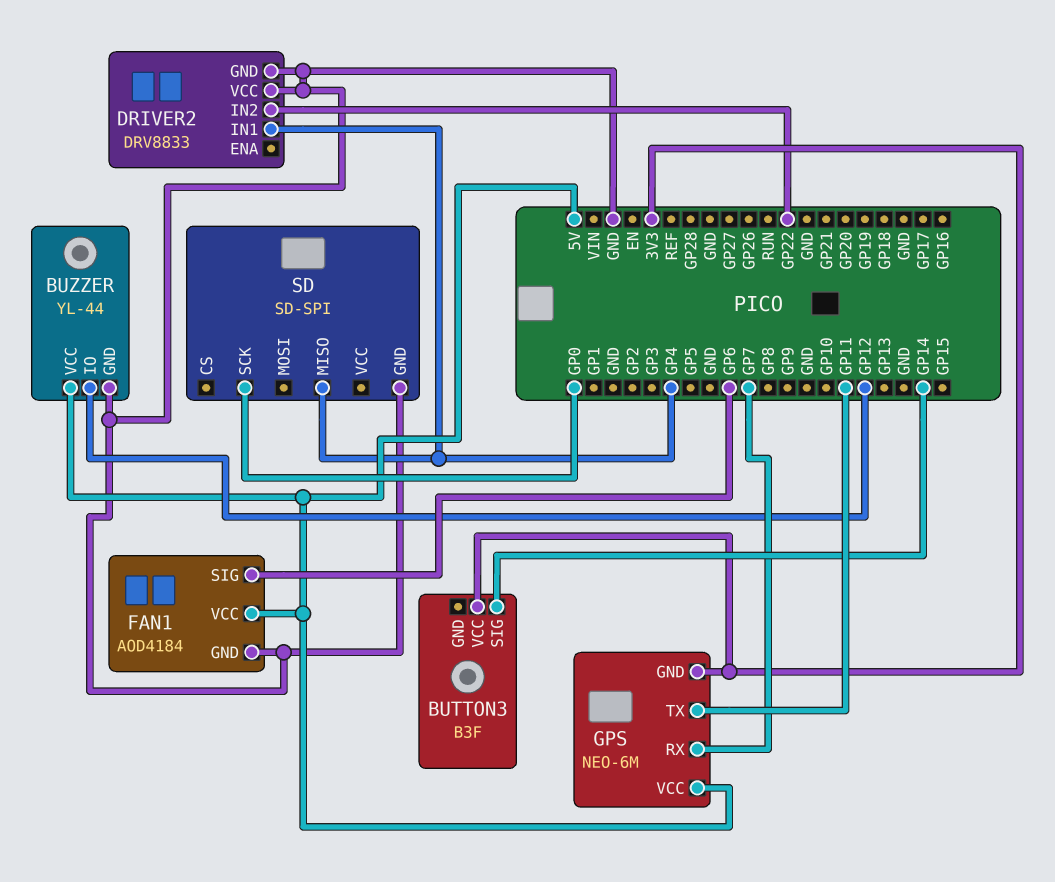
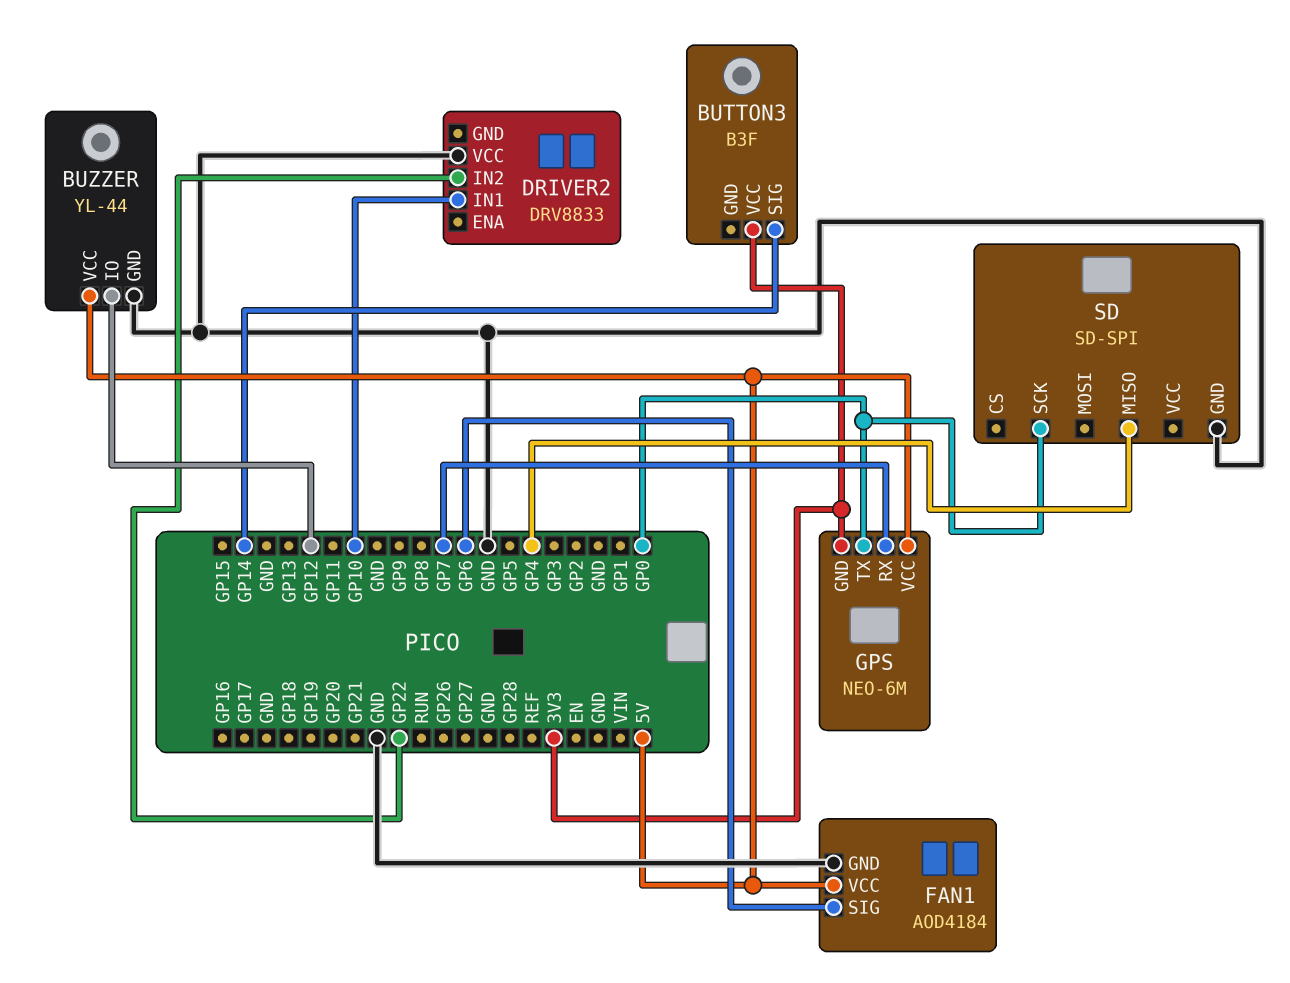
DRIVER2 pin GND: GND -> none
DRIVER2 pin IN1: GP4 -> GP10
GPS pin TX: GP11 -> GP0

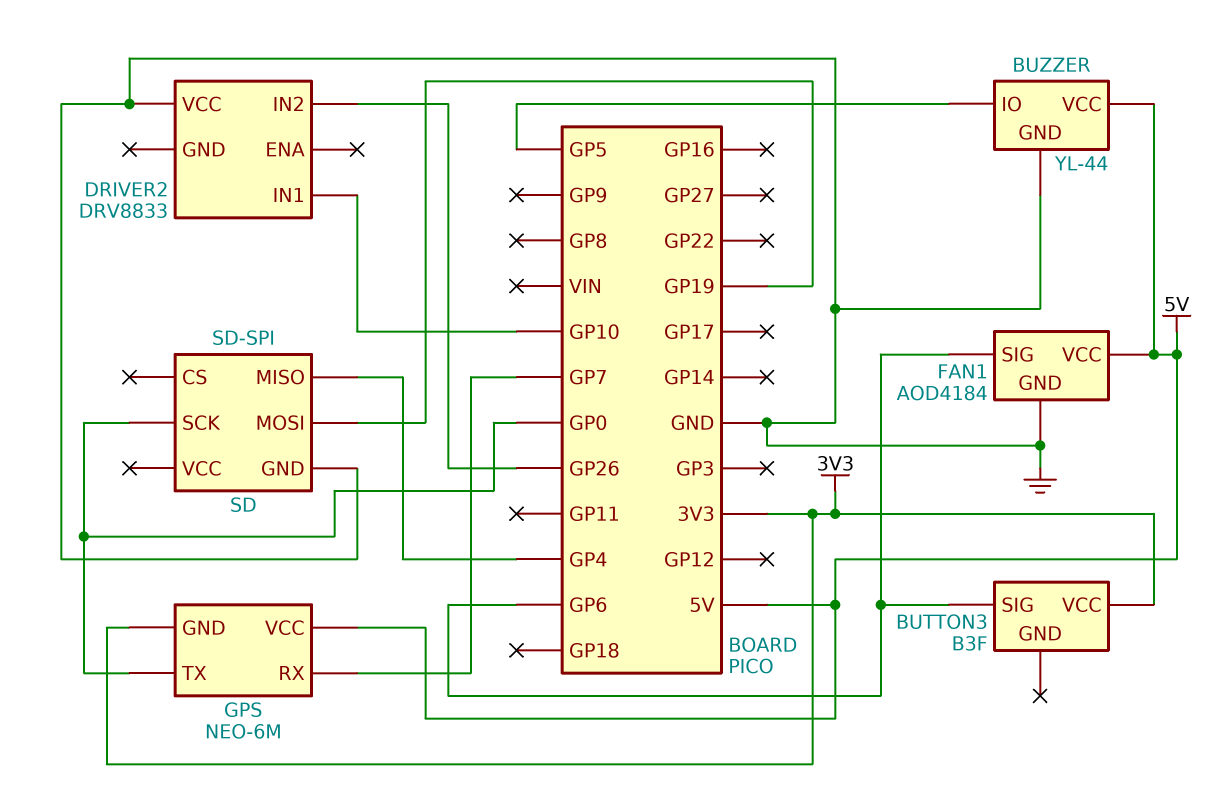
BUTTON3 pin SIG: GP14 -> GP6
BUZZER pin IO: GP12 -> GP5
DRIVER2 pin IN2: GP22 -> GP26
SD pin MOSI: none -> GP19

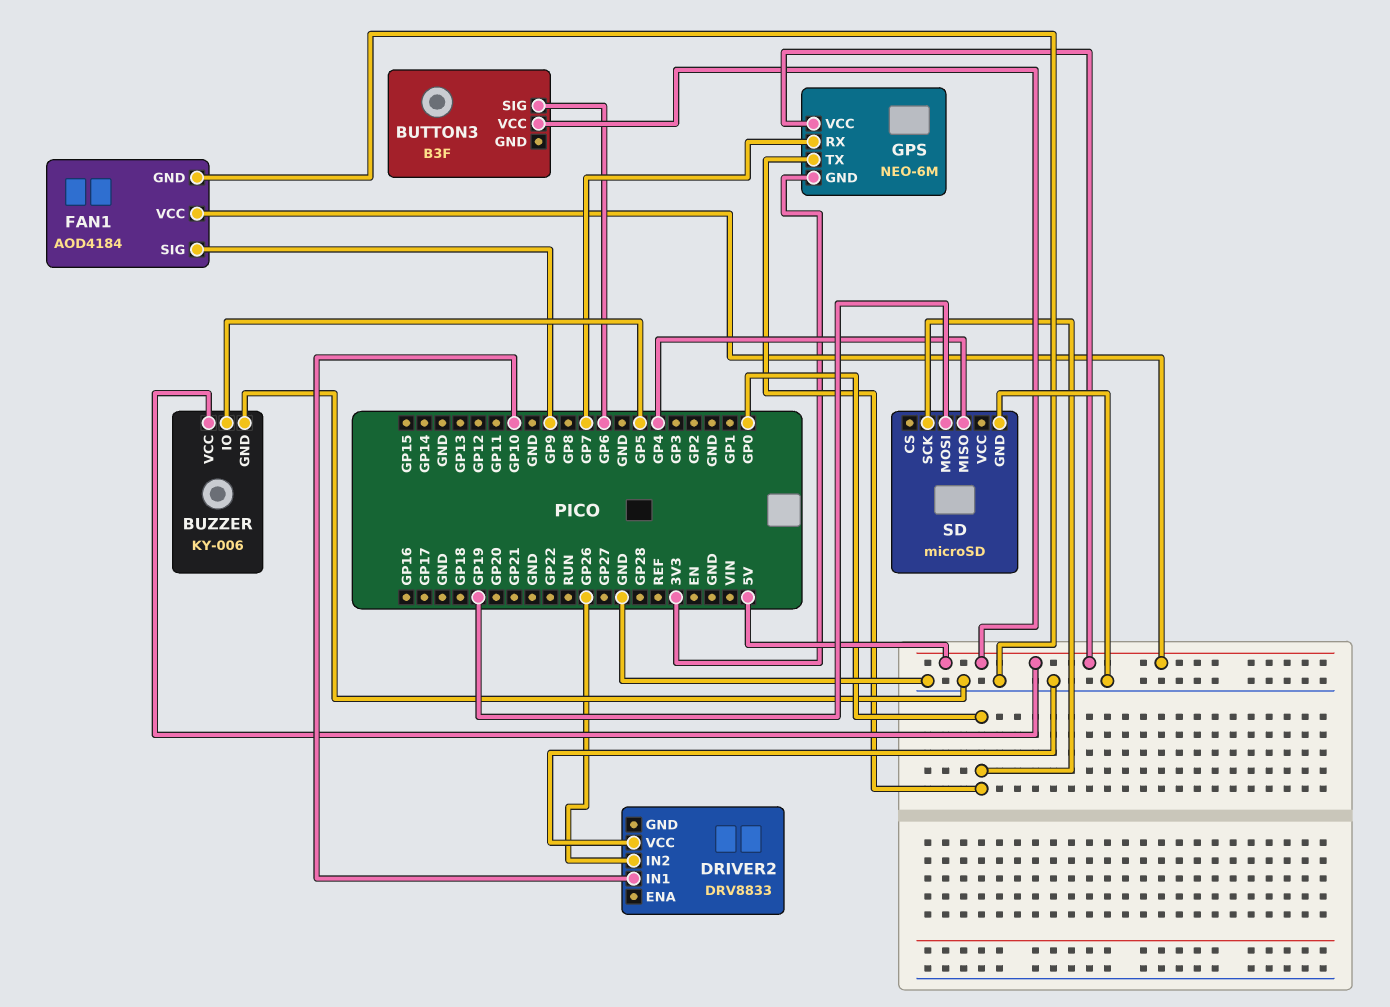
BUTTON3 pin VCC: 3V3 -> 5V
BUZZER: YL-44 -> KY-006
FAN1 pin SIG: GP6 -> GP9
SD: SD-SPI -> microSD

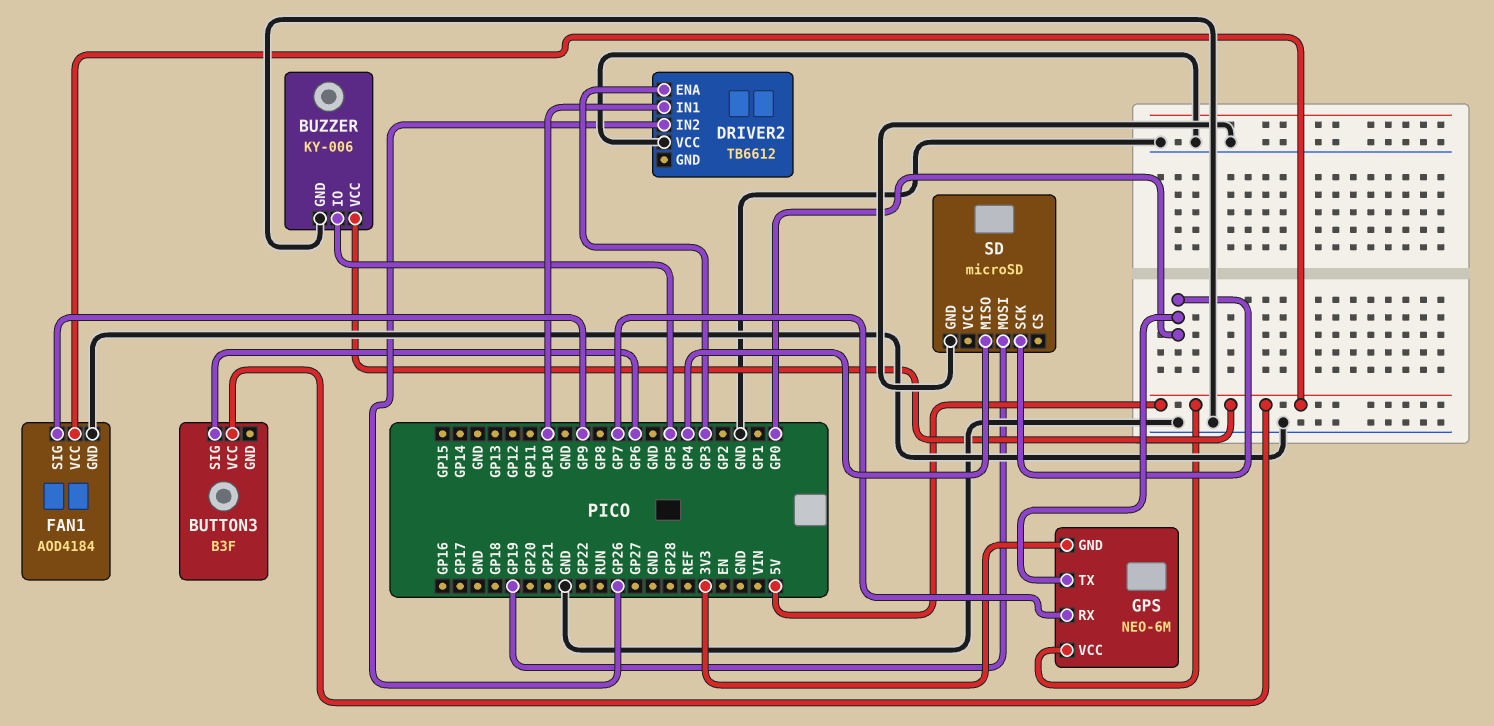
DRIVER2: DRV8833 -> TB6612
DRIVER2 pin ENA: none -> GP3

